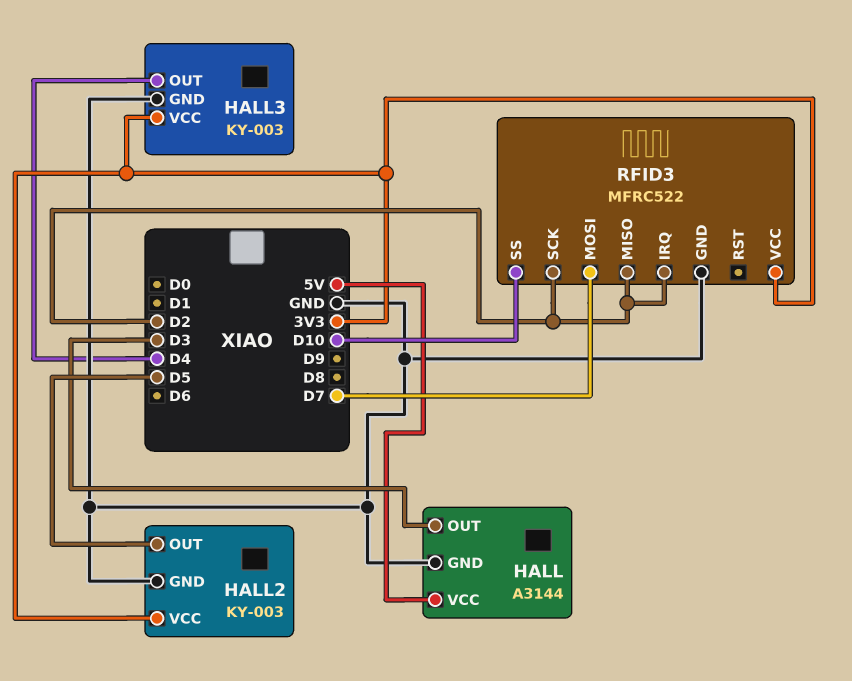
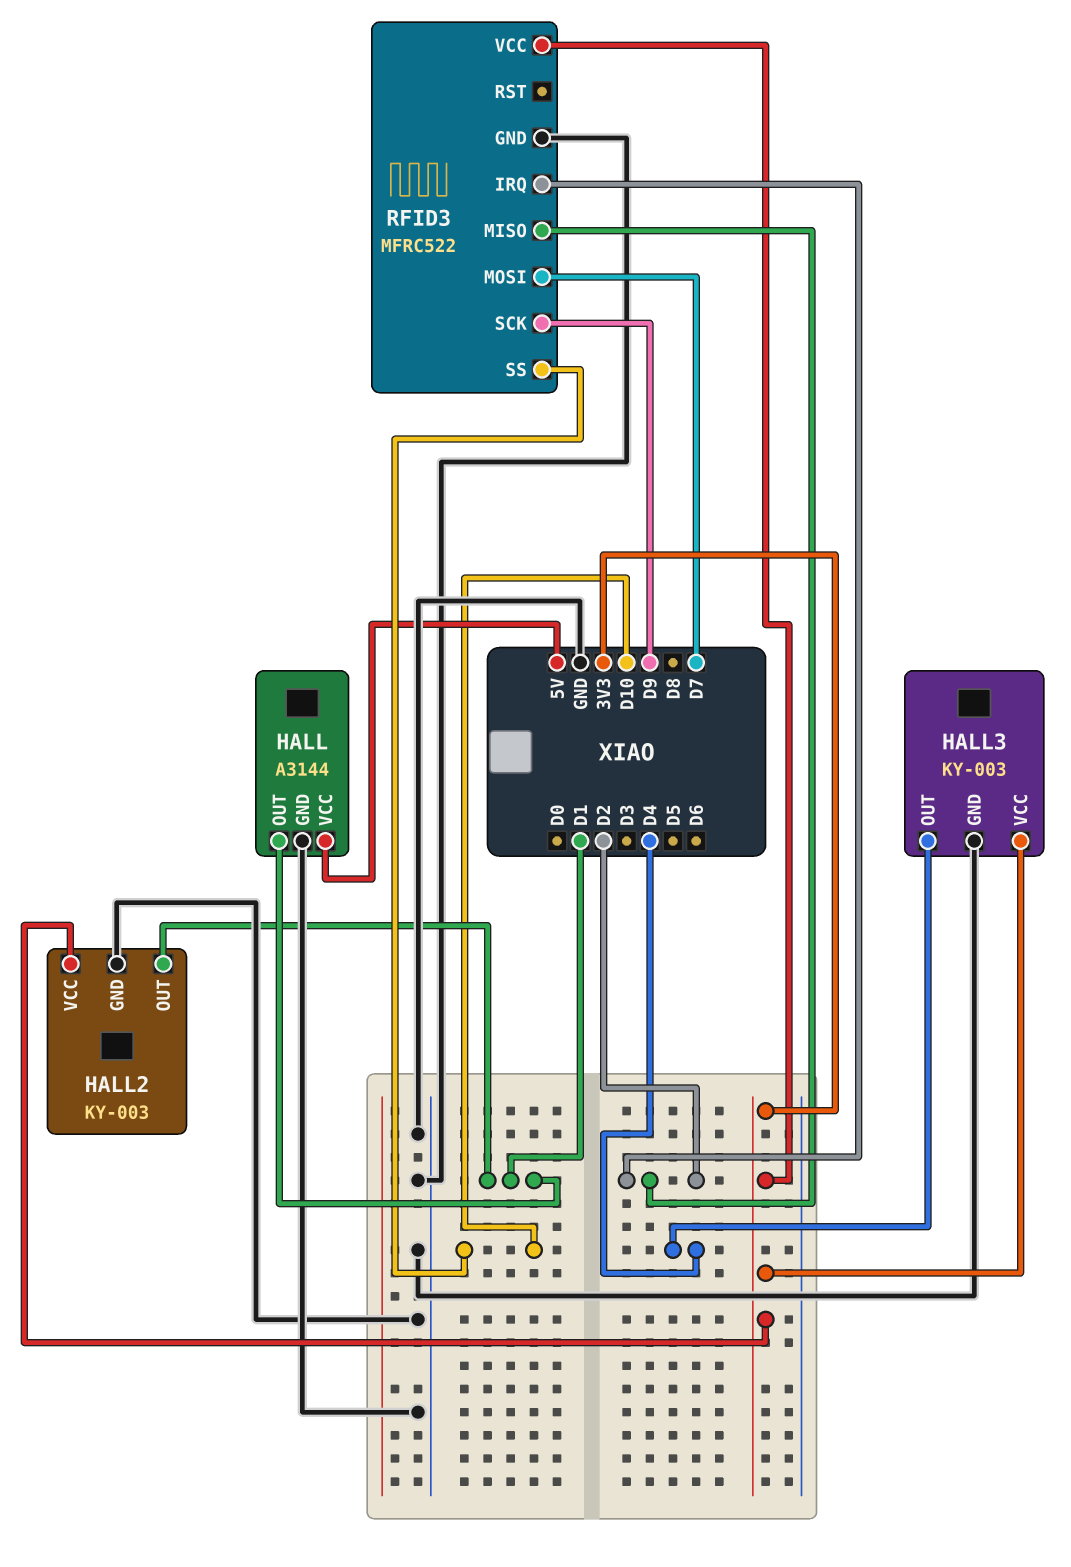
HALL pin OUT: D3 -> D1
HALL2 pin OUT: D5 -> D1
RFID3 pin SCK: D2 -> D9

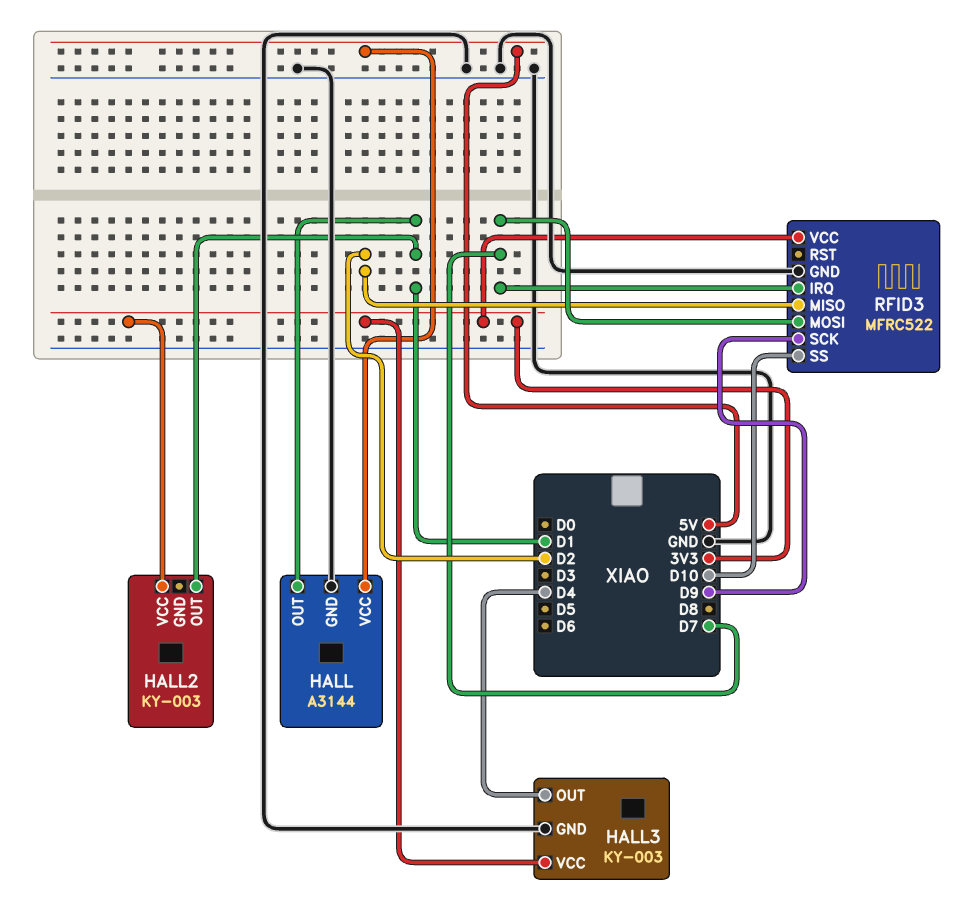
HALL2 pin GND: GND -> none
RFID3 pin IRQ: D2 -> D7

